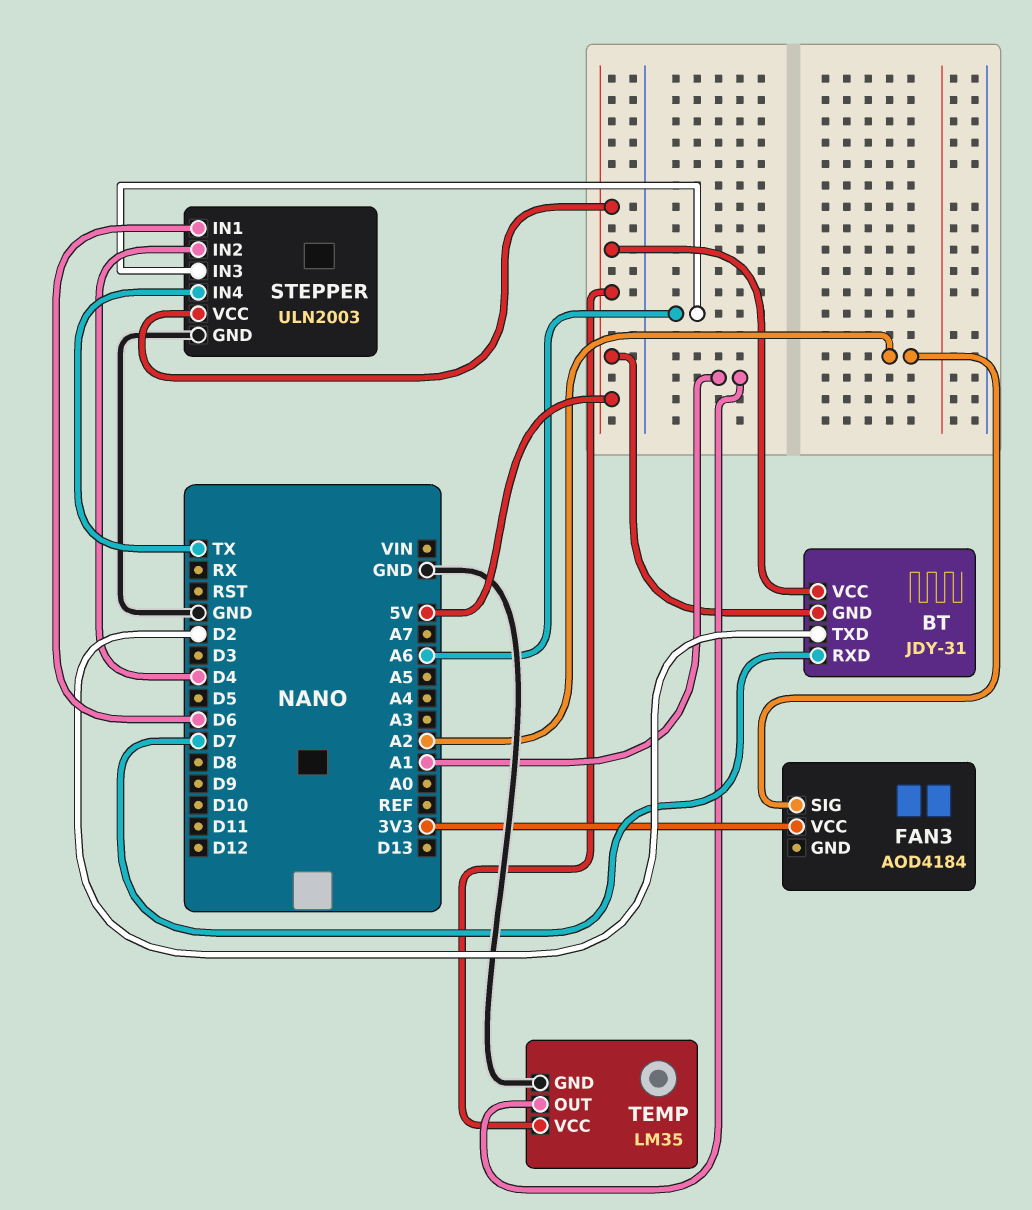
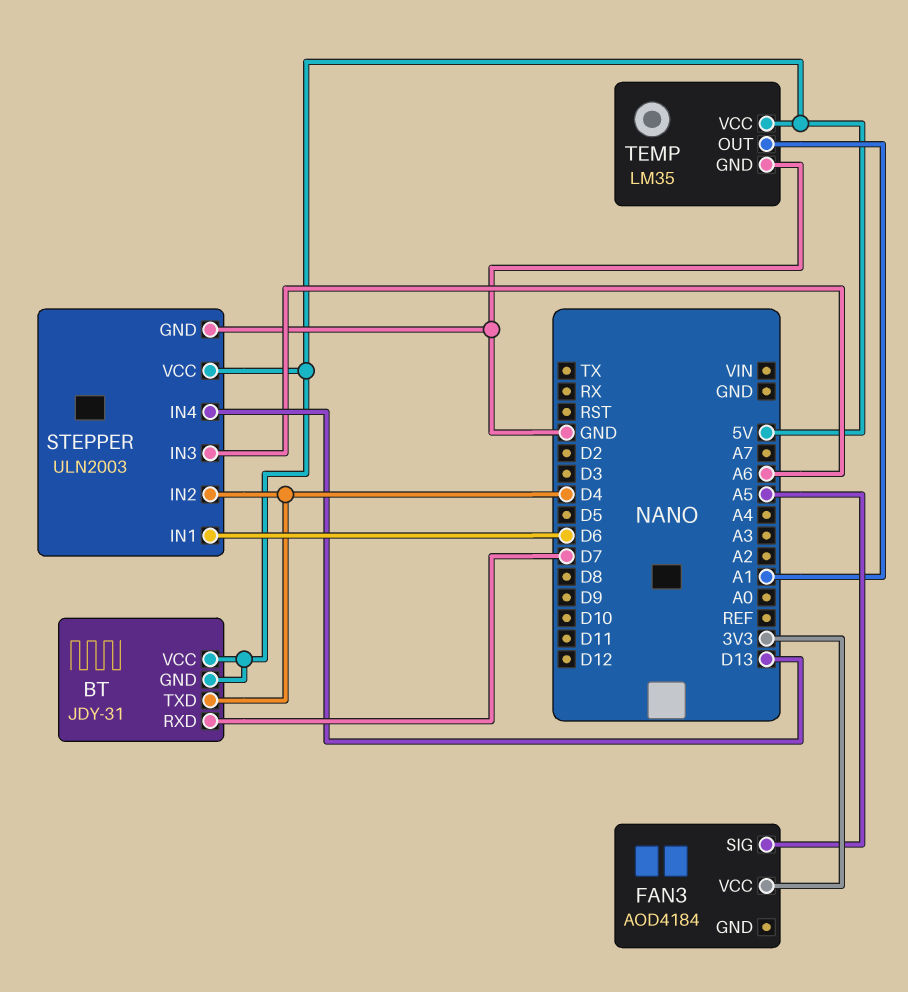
BT pin TXD: D2 -> D4
FAN3 pin SIG: A2 -> A5
STEPPER pin IN4: TX -> D13

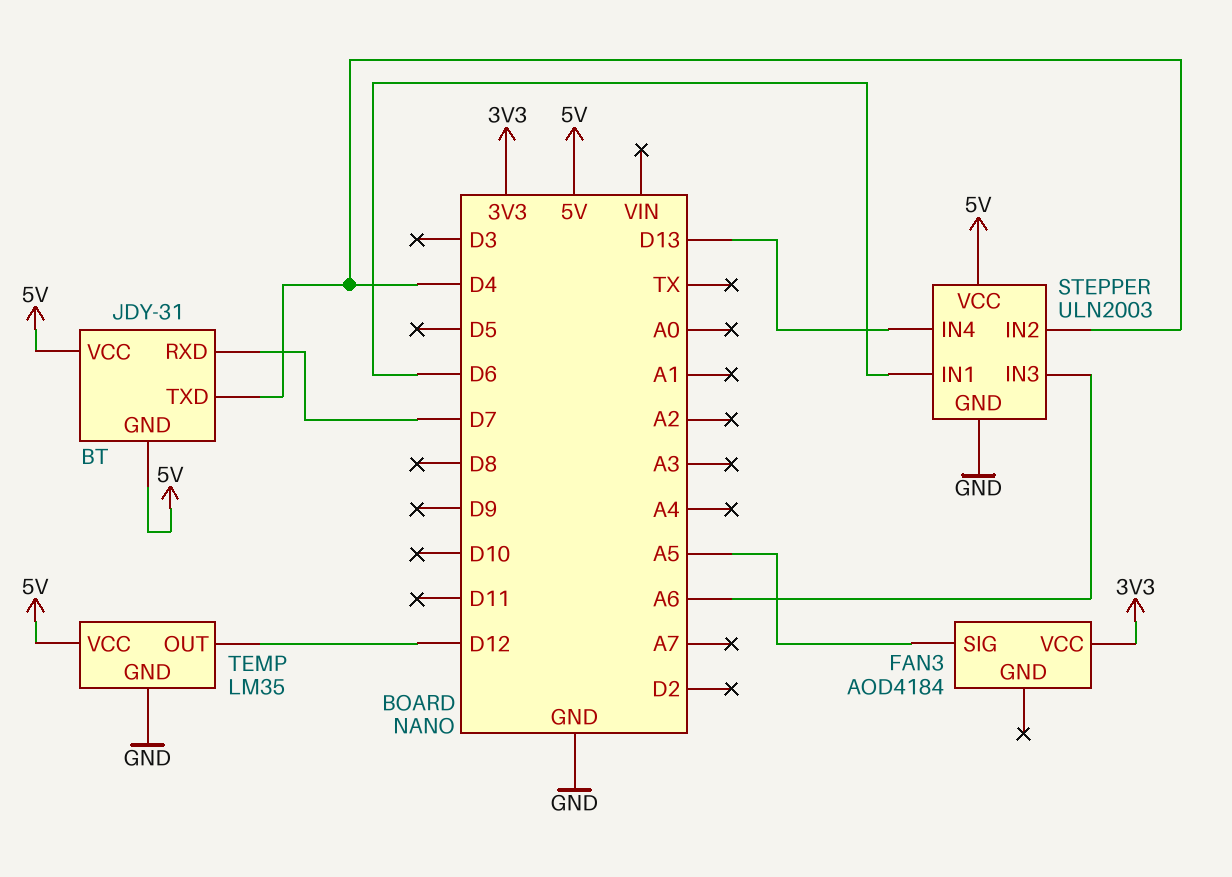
TEMP pin OUT: A1 -> D12

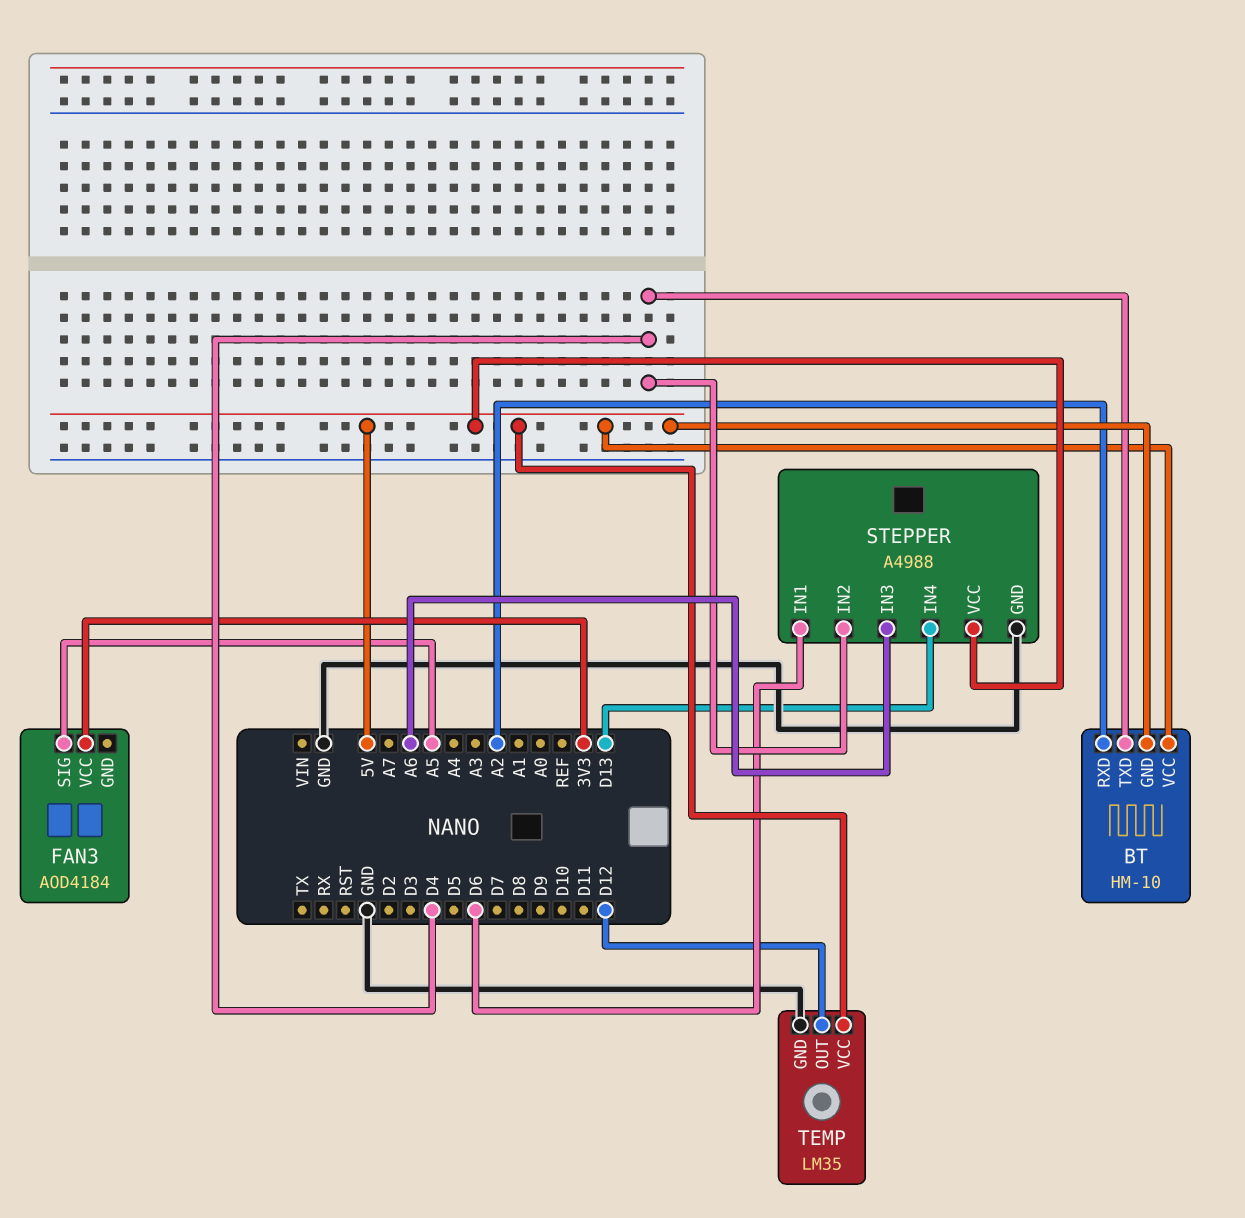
BT: JDY-31 -> HM-10
BT pin RXD: D7 -> A2
STEPPER: ULN2003 -> A4988

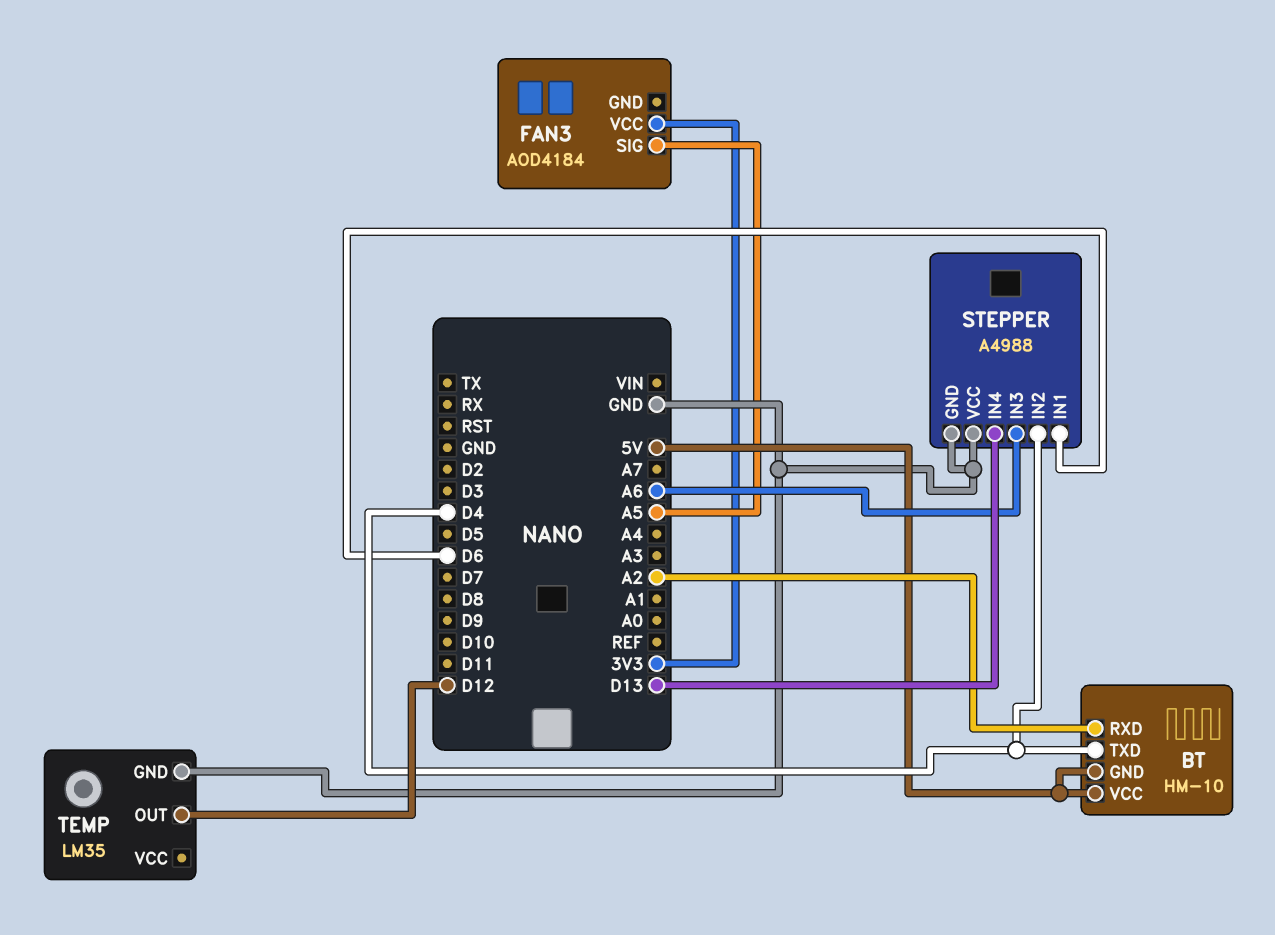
STEPPER pin VCC: 5V -> GND
TEMP pin VCC: 5V -> none

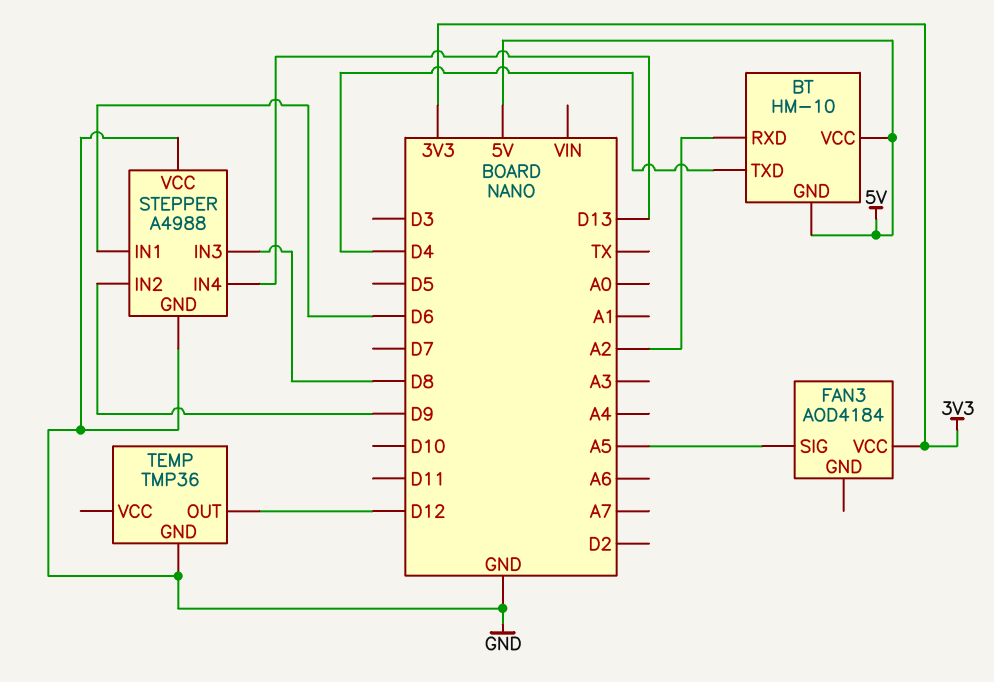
STEPPER pin IN2: D4 -> D9
STEPPER pin IN3: A6 -> D8
TEMP: LM35 -> TMP36

